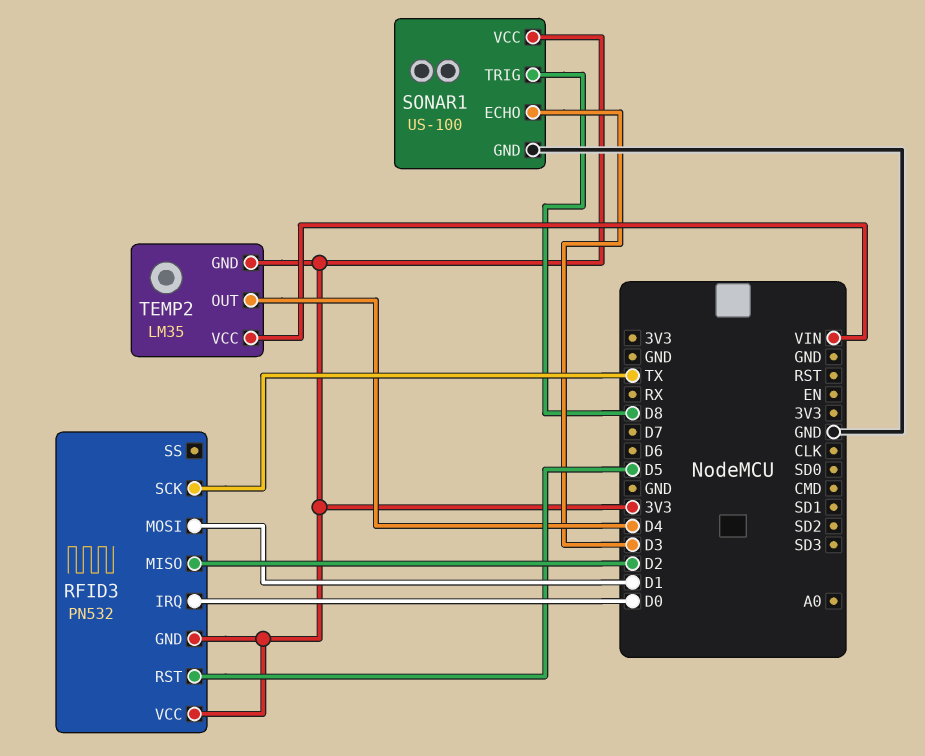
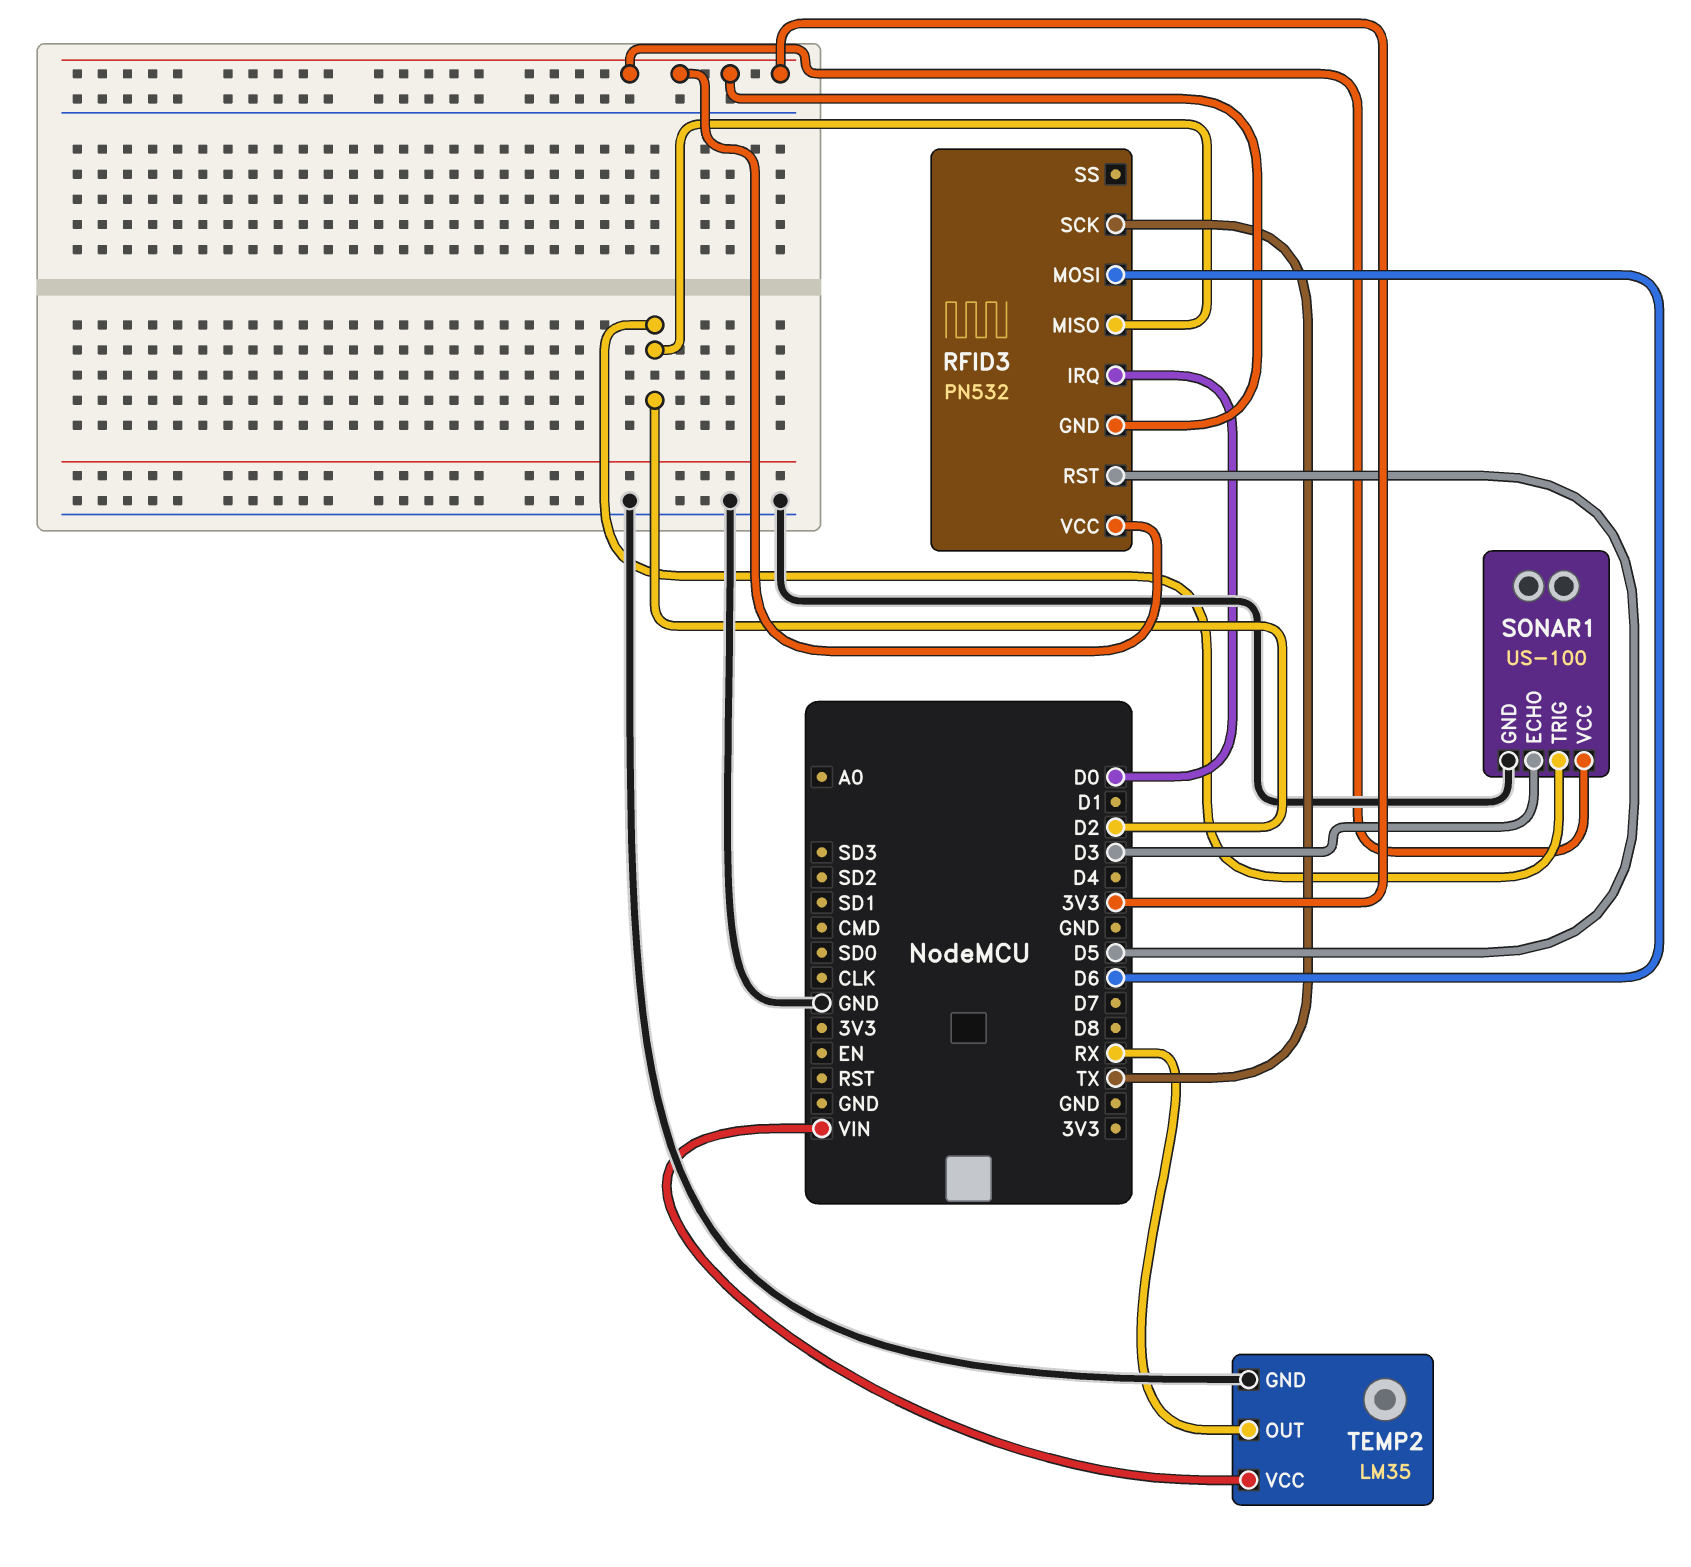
RFID3 pin MOSI: D1 -> D6
SONAR1 pin TRIG: D8 -> D2
TEMP2 pin GND: 3V3 -> GND
TEMP2 pin OUT: D4 -> RX

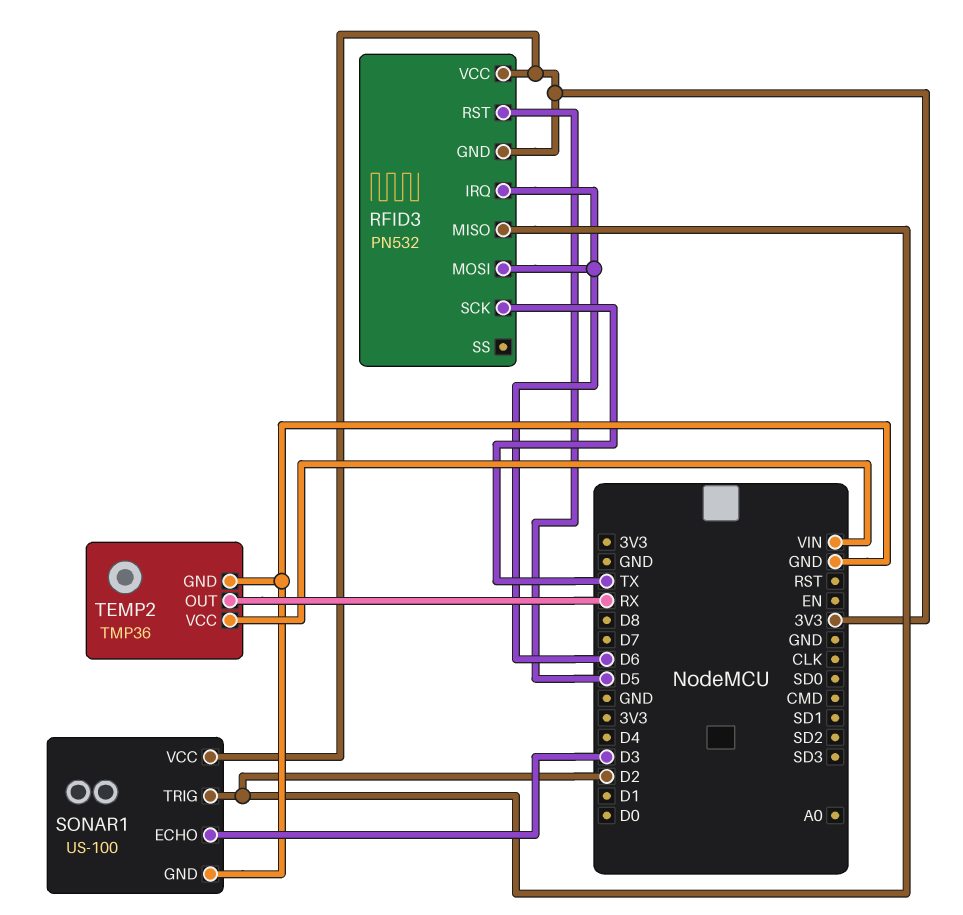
RFID3 pin IRQ: D0 -> D6
TEMP2: LM35 -> TMP36

